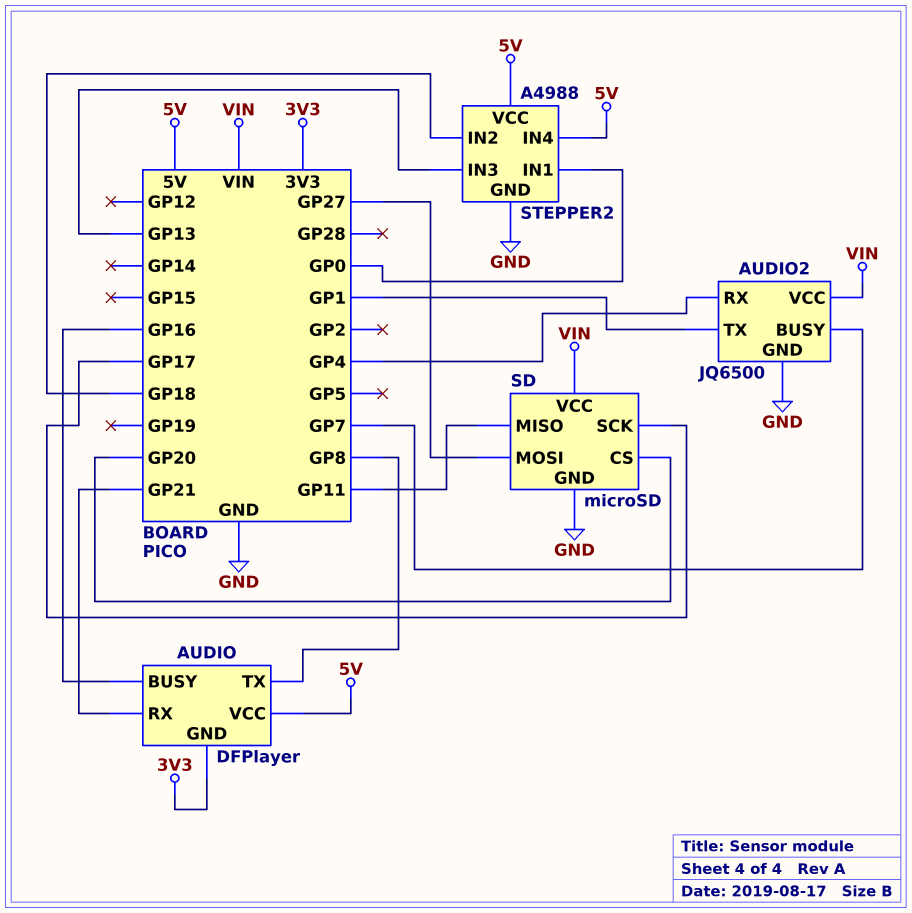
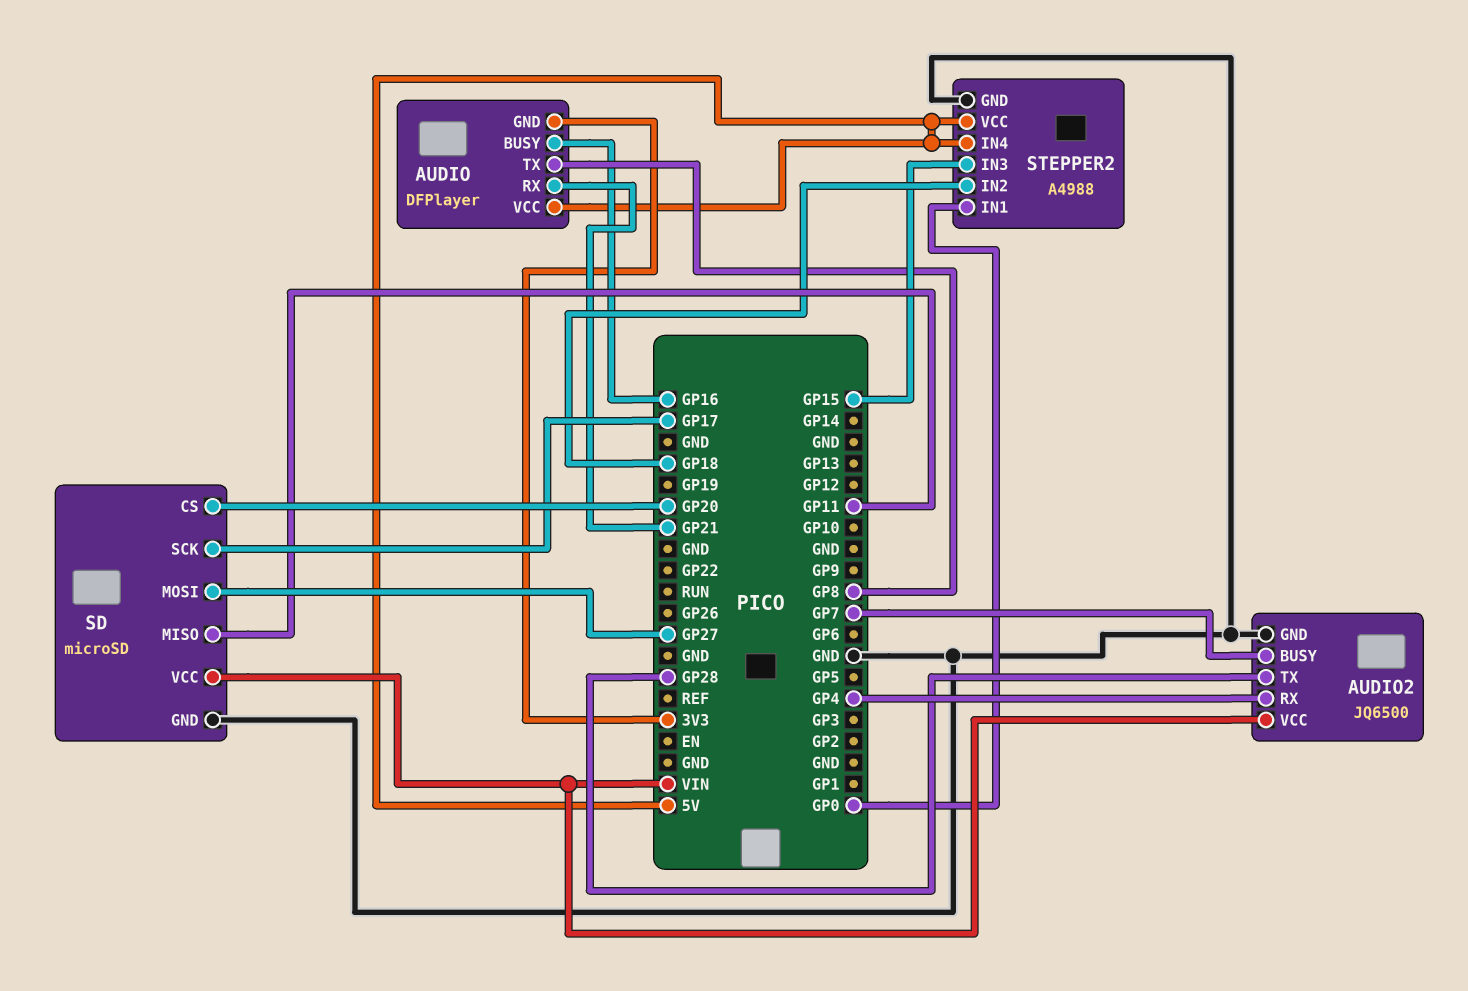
AUDIO2 pin TX: GP1 -> GP28
STEPPER2 pin IN3: GP13 -> GP15

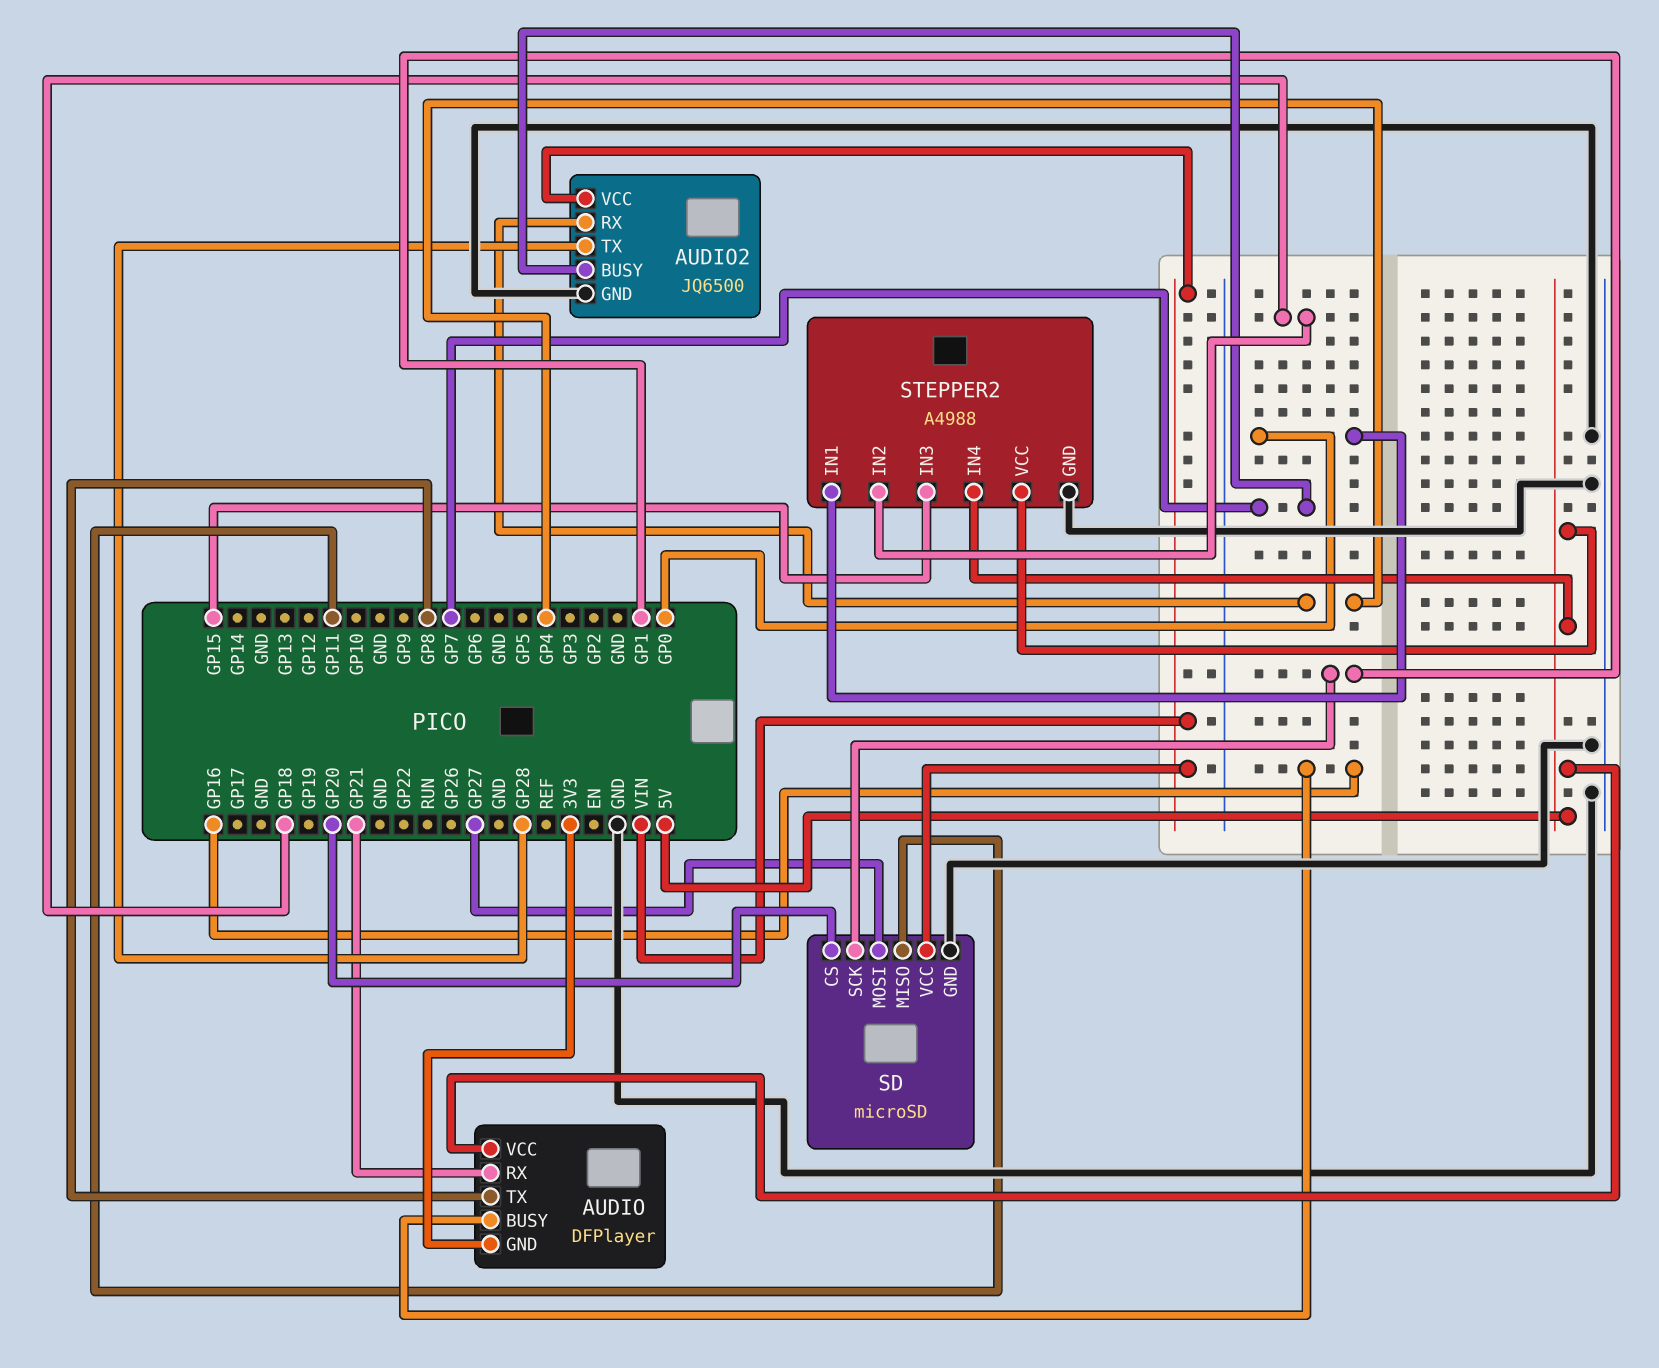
SD pin SCK: GP17 -> GP1

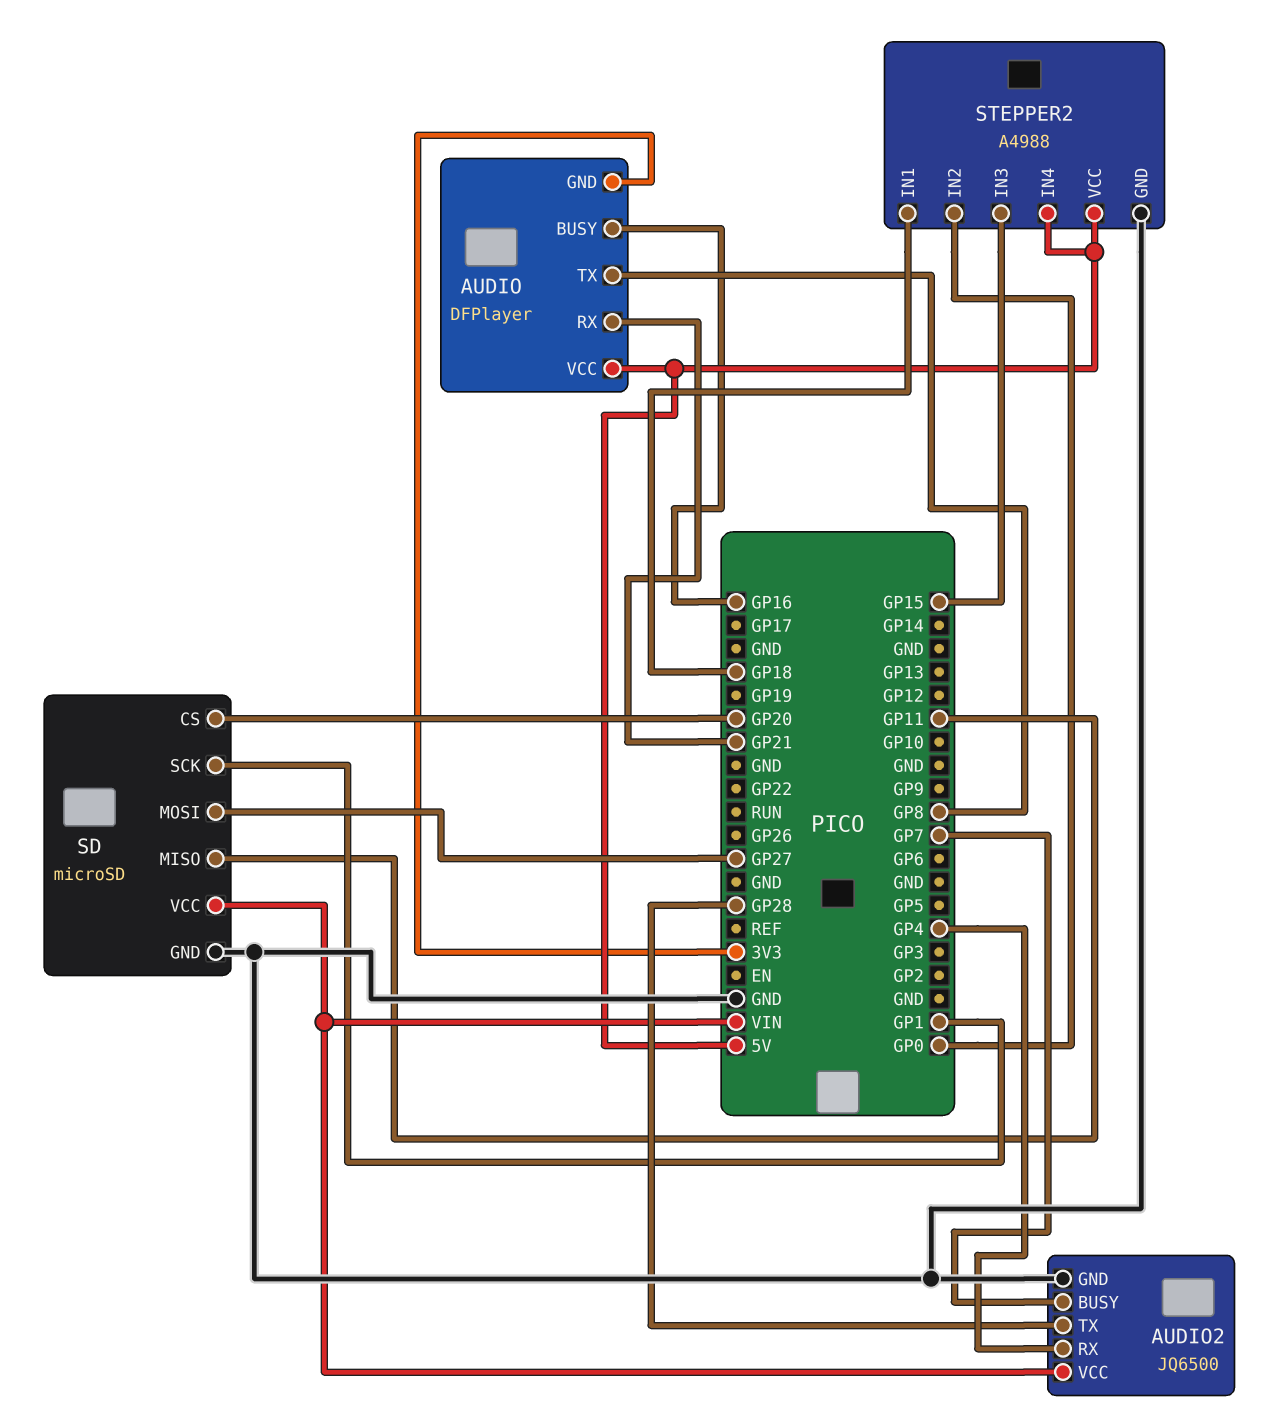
STEPPER2 pin IN1: GP0 -> GP18
STEPPER2 pin IN2: GP18 -> GP0

